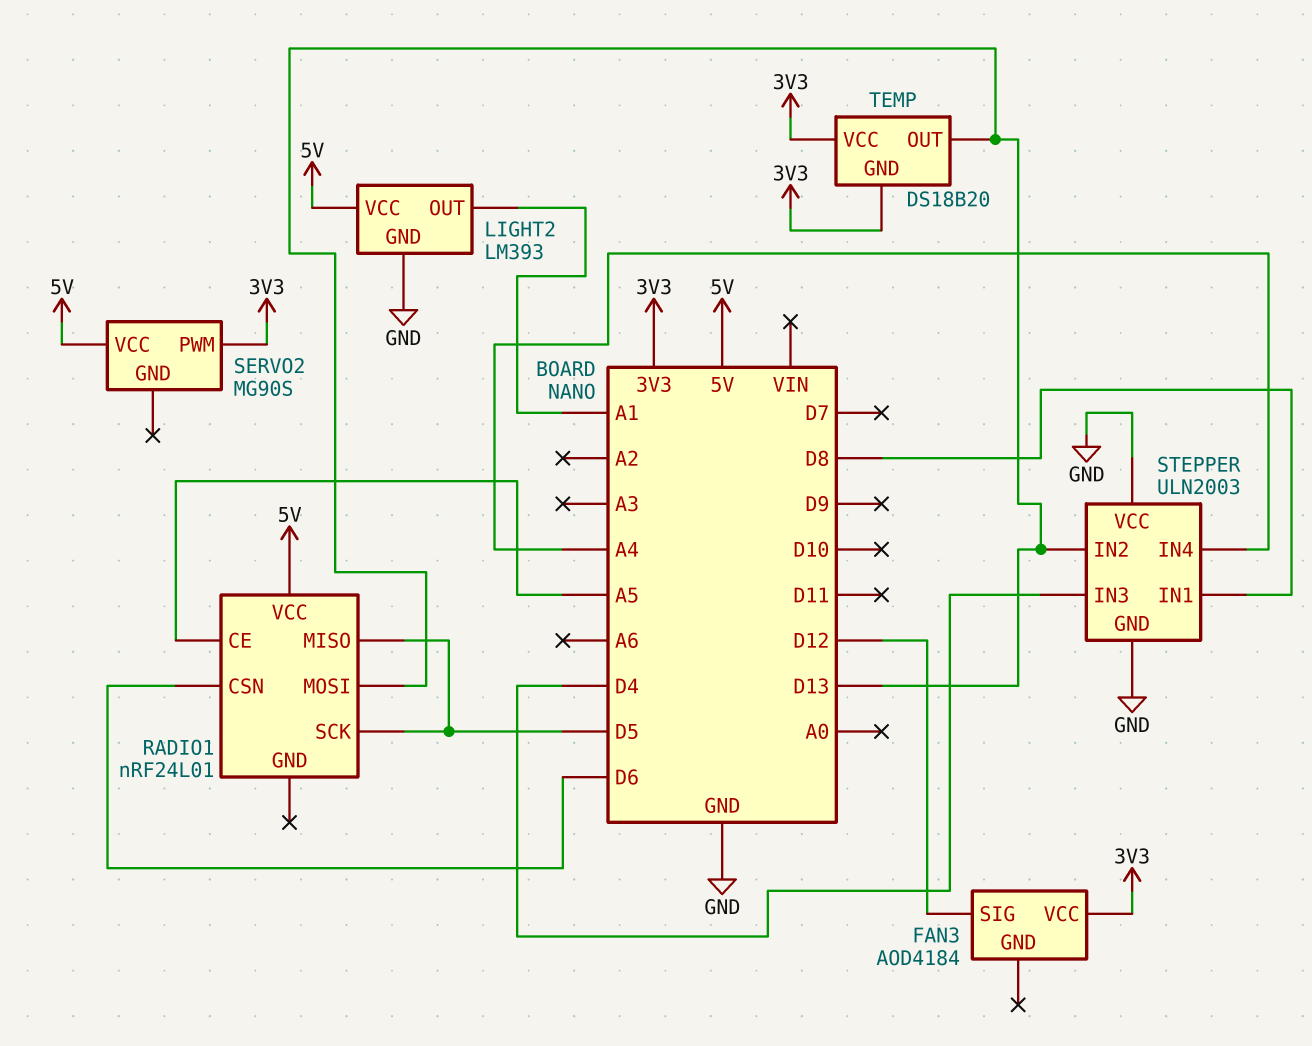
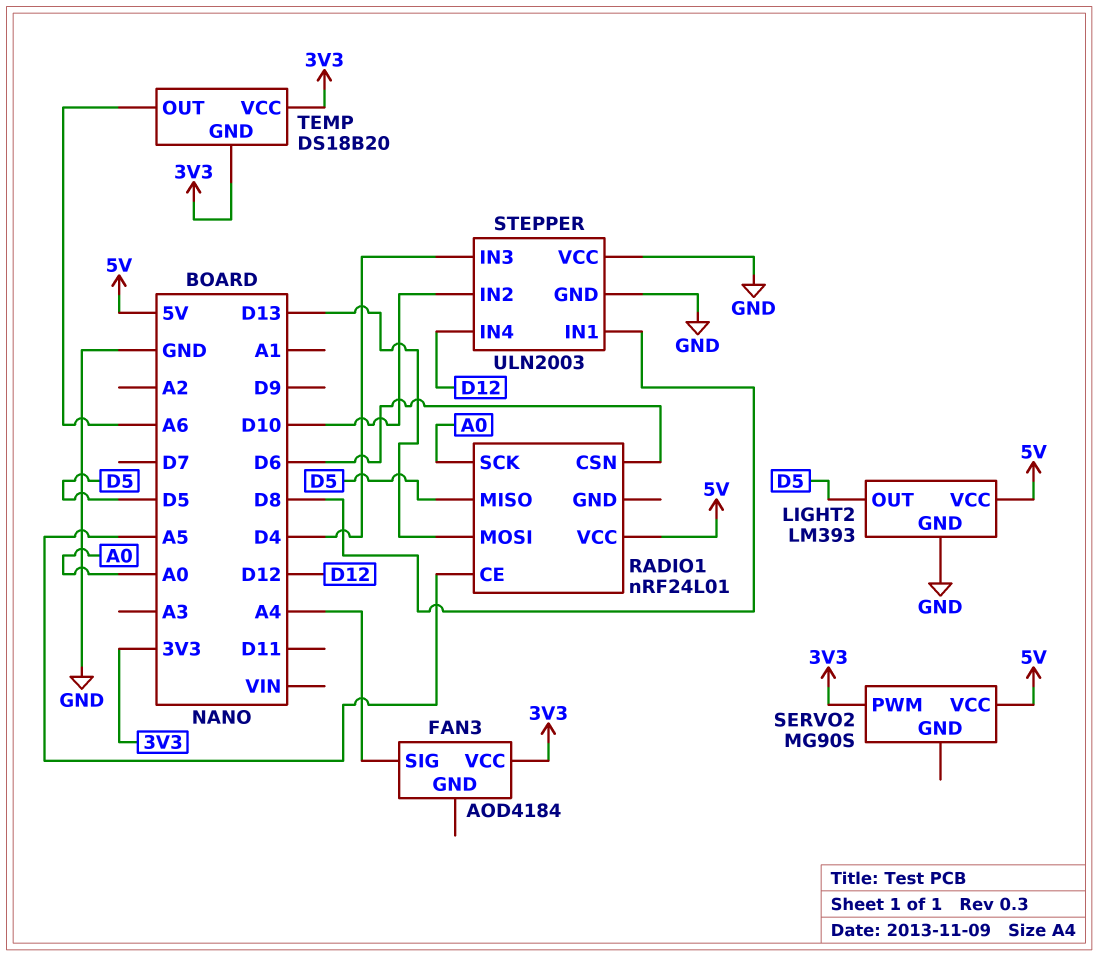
FAN3 pin SIG: D12 -> A4
LIGHT2 pin OUT: A1 -> D5
RADIO1 pin SCK: D5 -> A0
STEPPER pin IN2: D13 -> D10
STEPPER pin IN4: A4 -> D12
TEMP pin OUT: D13 -> A6

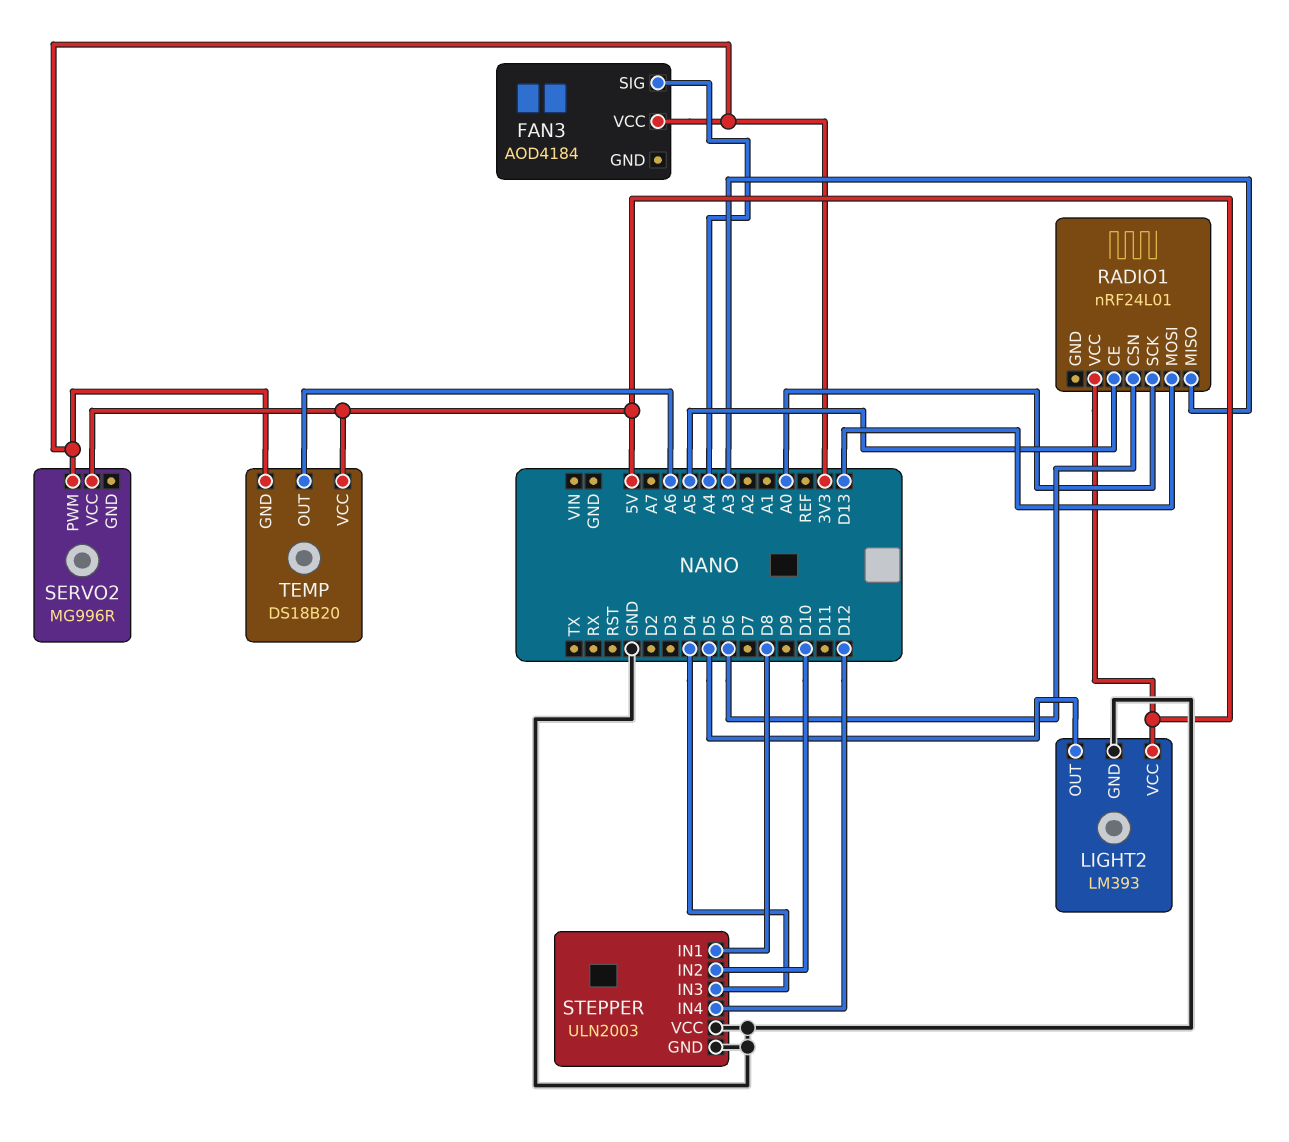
RADIO1 pin MISO: D5 -> A3
SERVO2: MG90S -> MG996R
TEMP pin VCC: 3V3 -> 5V

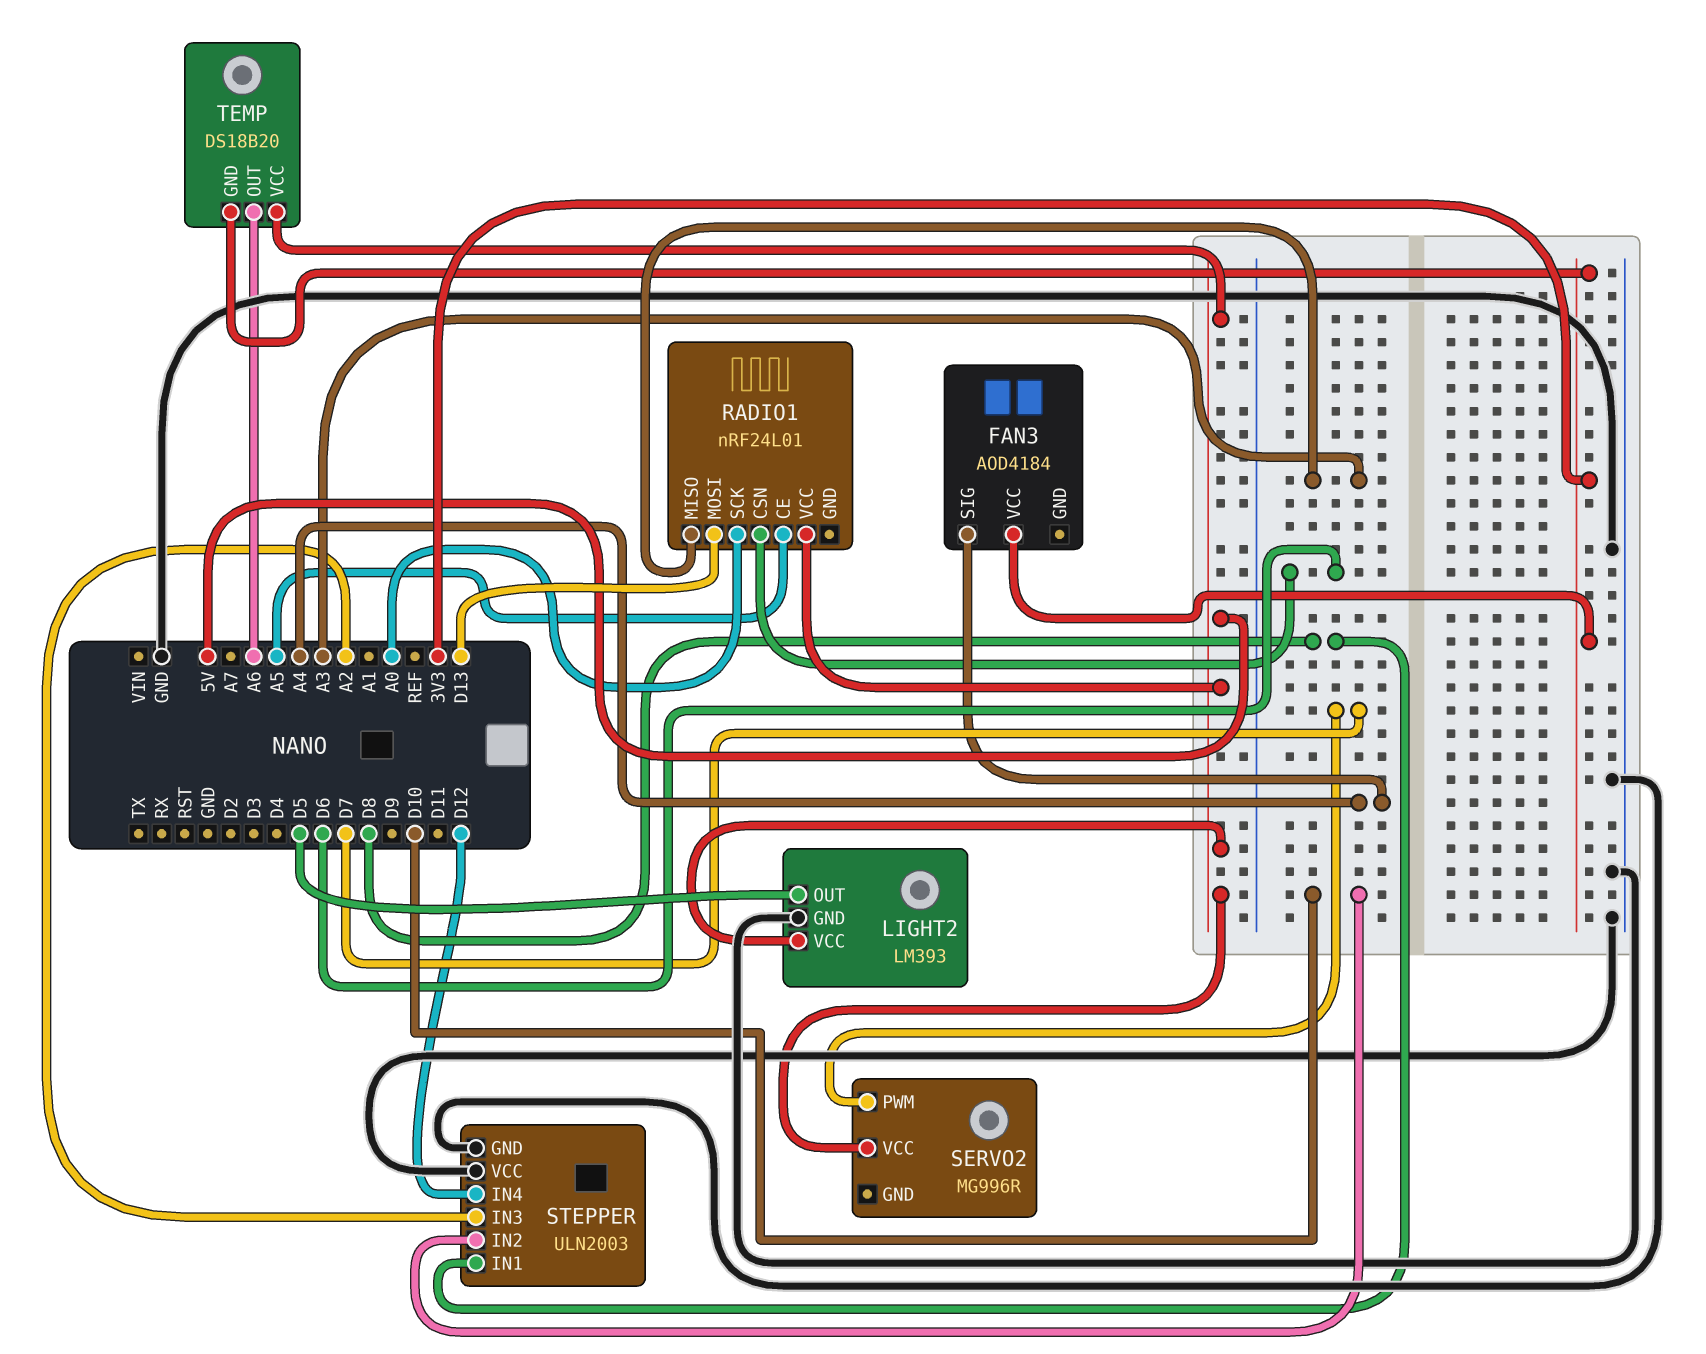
SERVO2 pin PWM: 3V3 -> D7
STEPPER pin IN3: D4 -> A2

